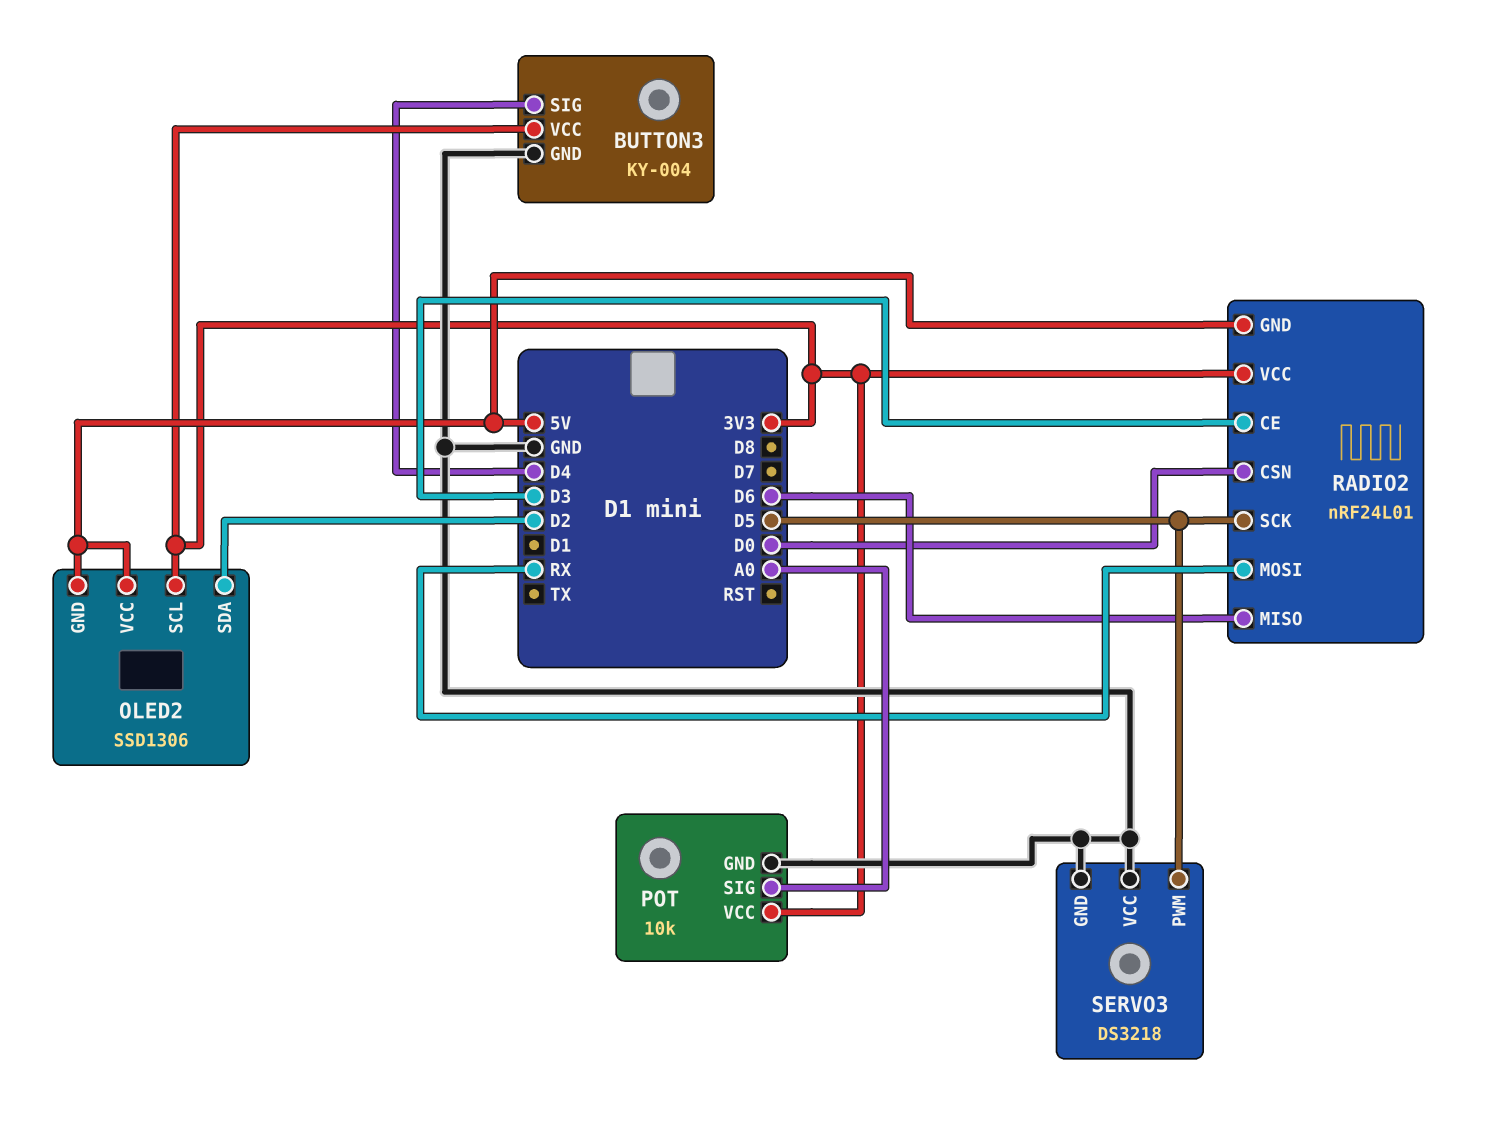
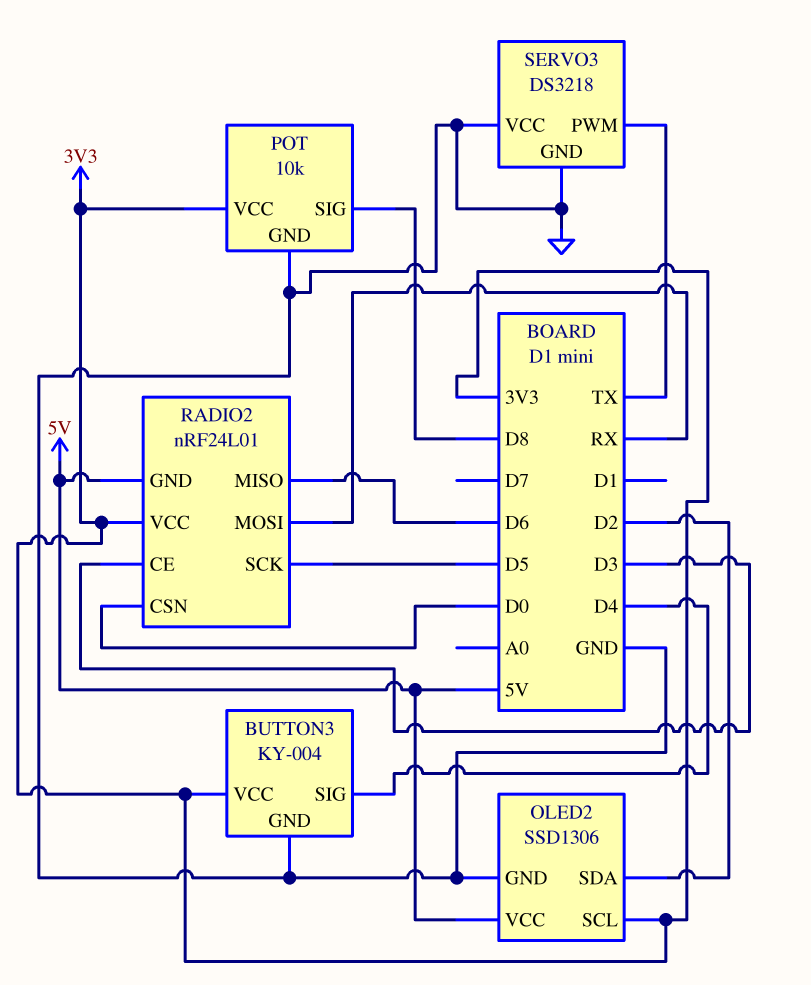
OLED2 pin GND: 5V -> GND
POT pin SIG: A0 -> D8
SERVO3 pin PWM: D5 -> TX

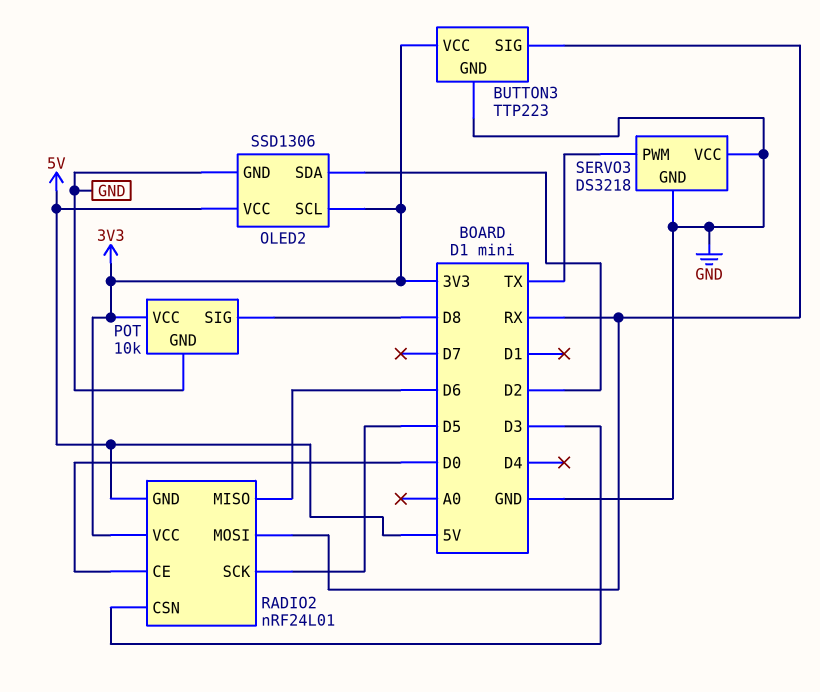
BUTTON3: KY-004 -> TTP223
BUTTON3 pin SIG: D4 -> RX
RADIO2 pin CE: D3 -> D0
RADIO2 pin CSN: D0 -> D3

